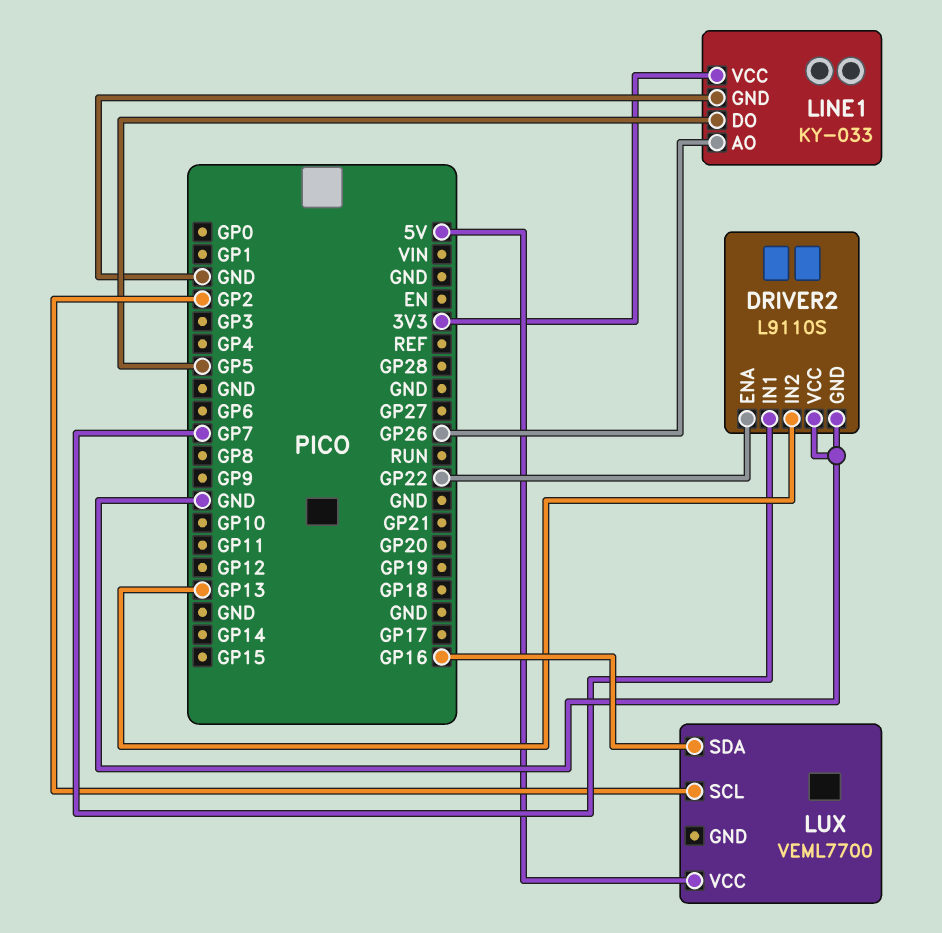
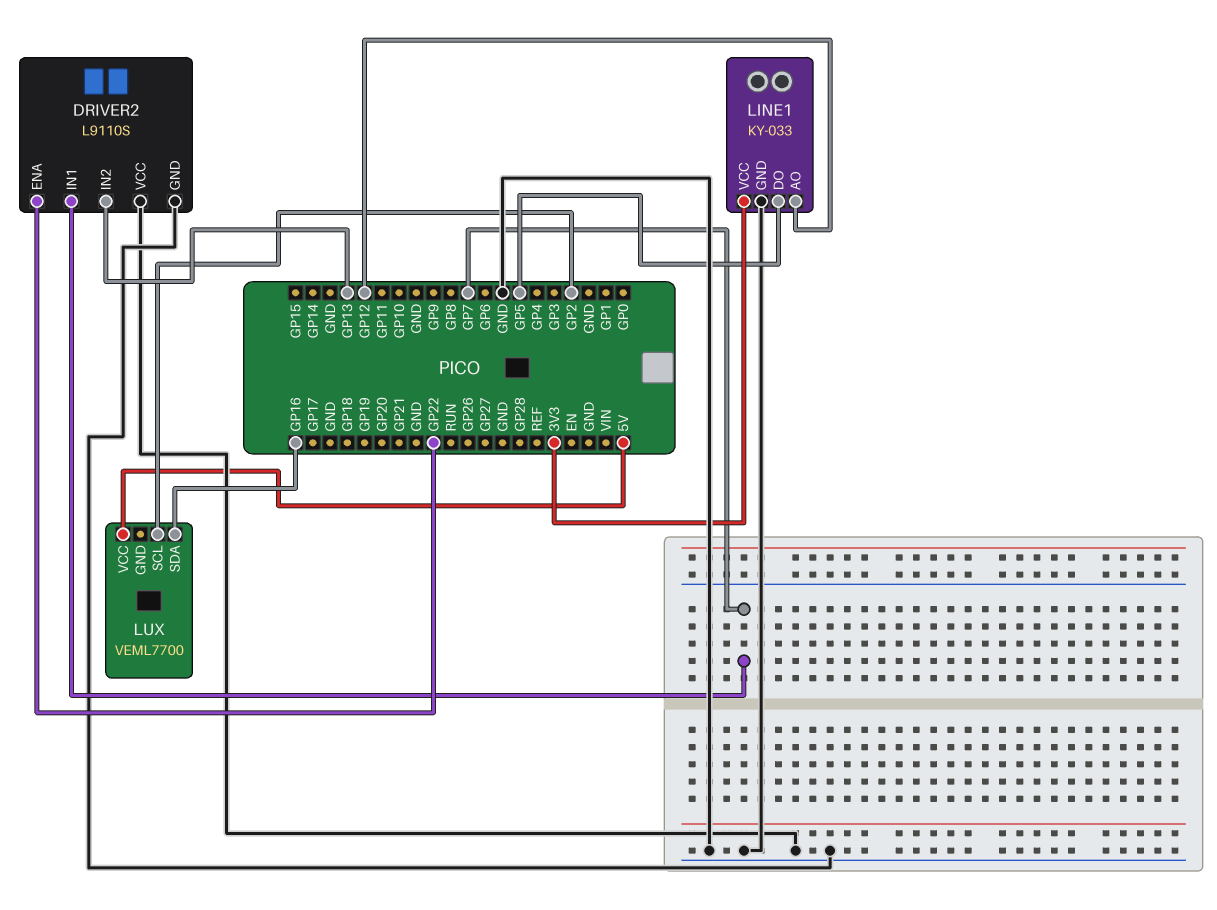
LINE1 pin AO: GP26 -> GP12

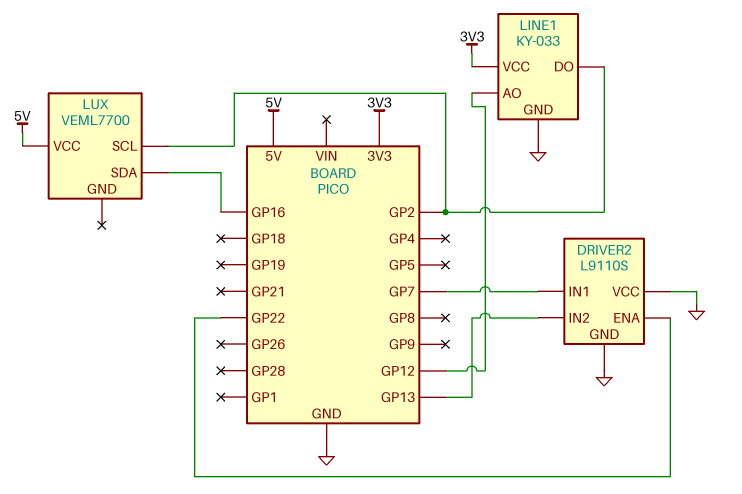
LINE1 pin DO: GP5 -> GP2

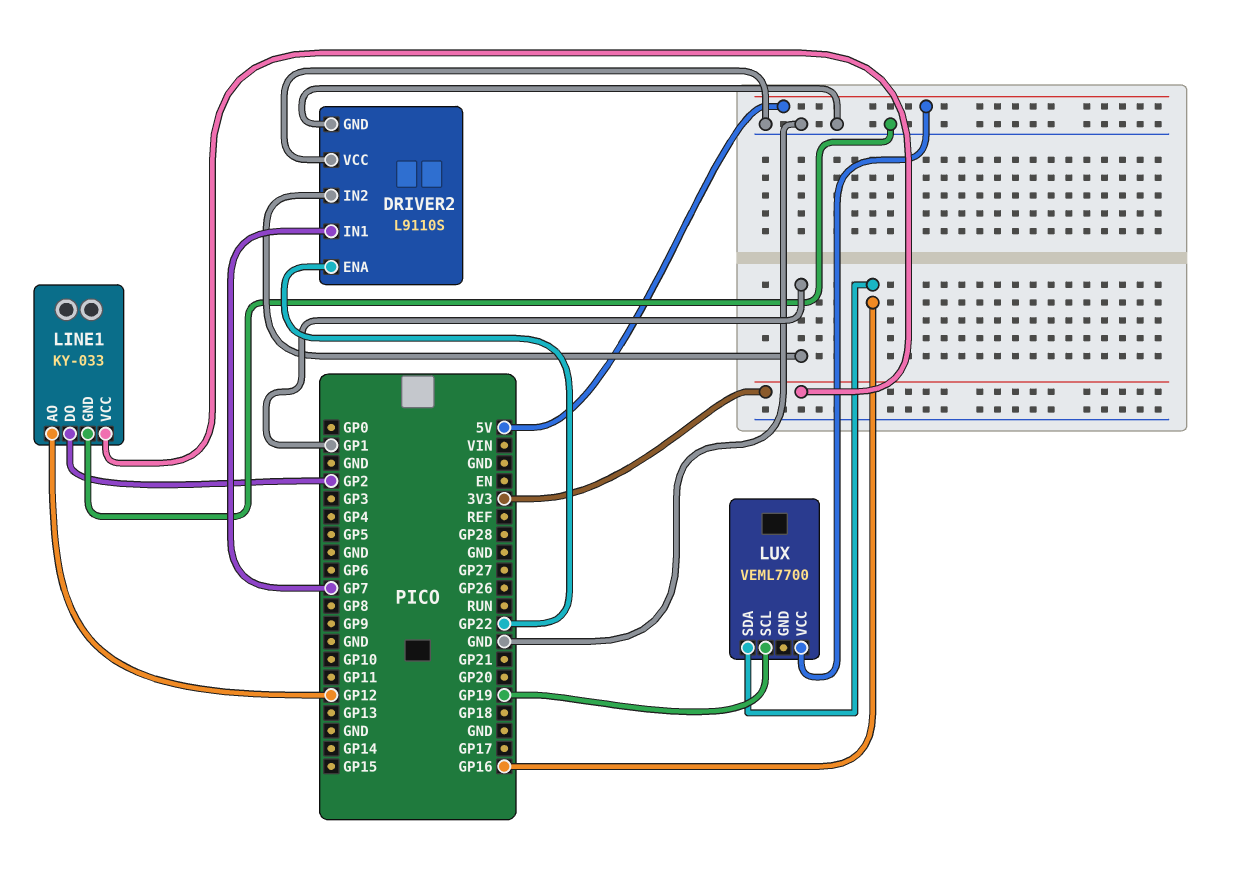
DRIVER2 pin IN2: GP13 -> GP1
LUX pin SCL: GP2 -> GP19

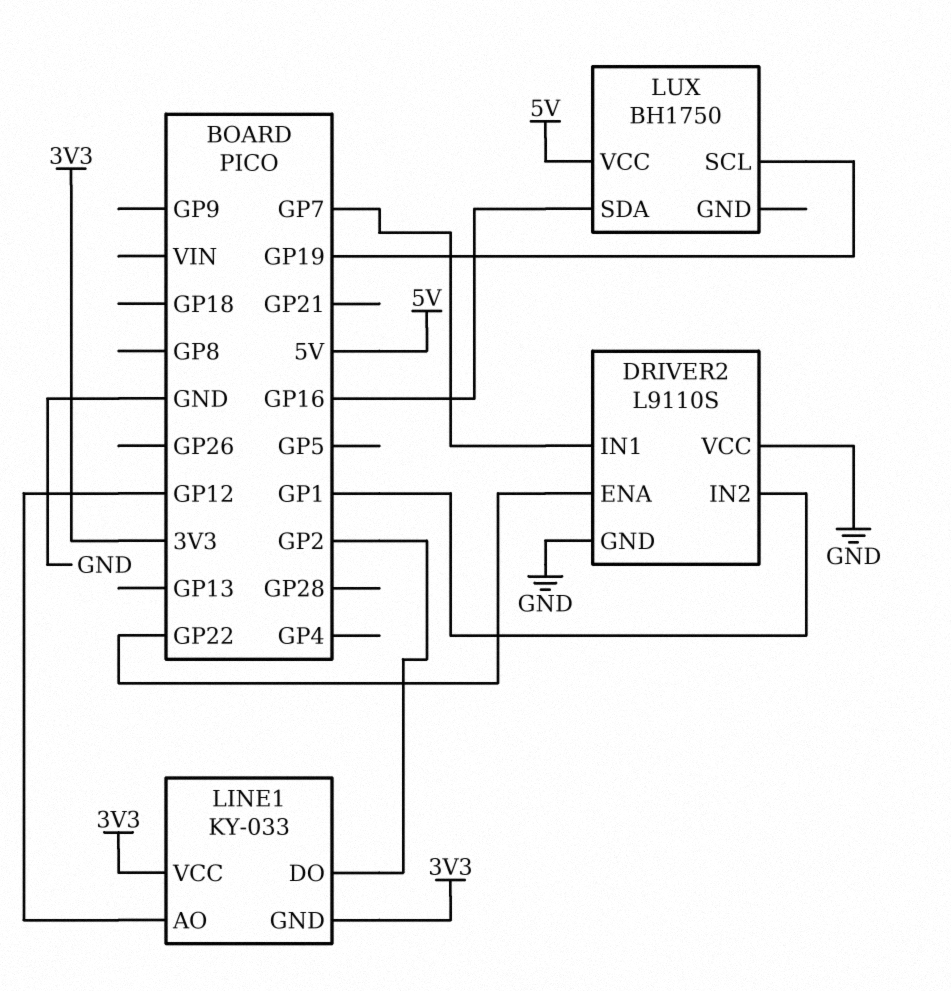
LINE1 pin GND: GND -> 3V3
LUX: VEML7700 -> BH1750

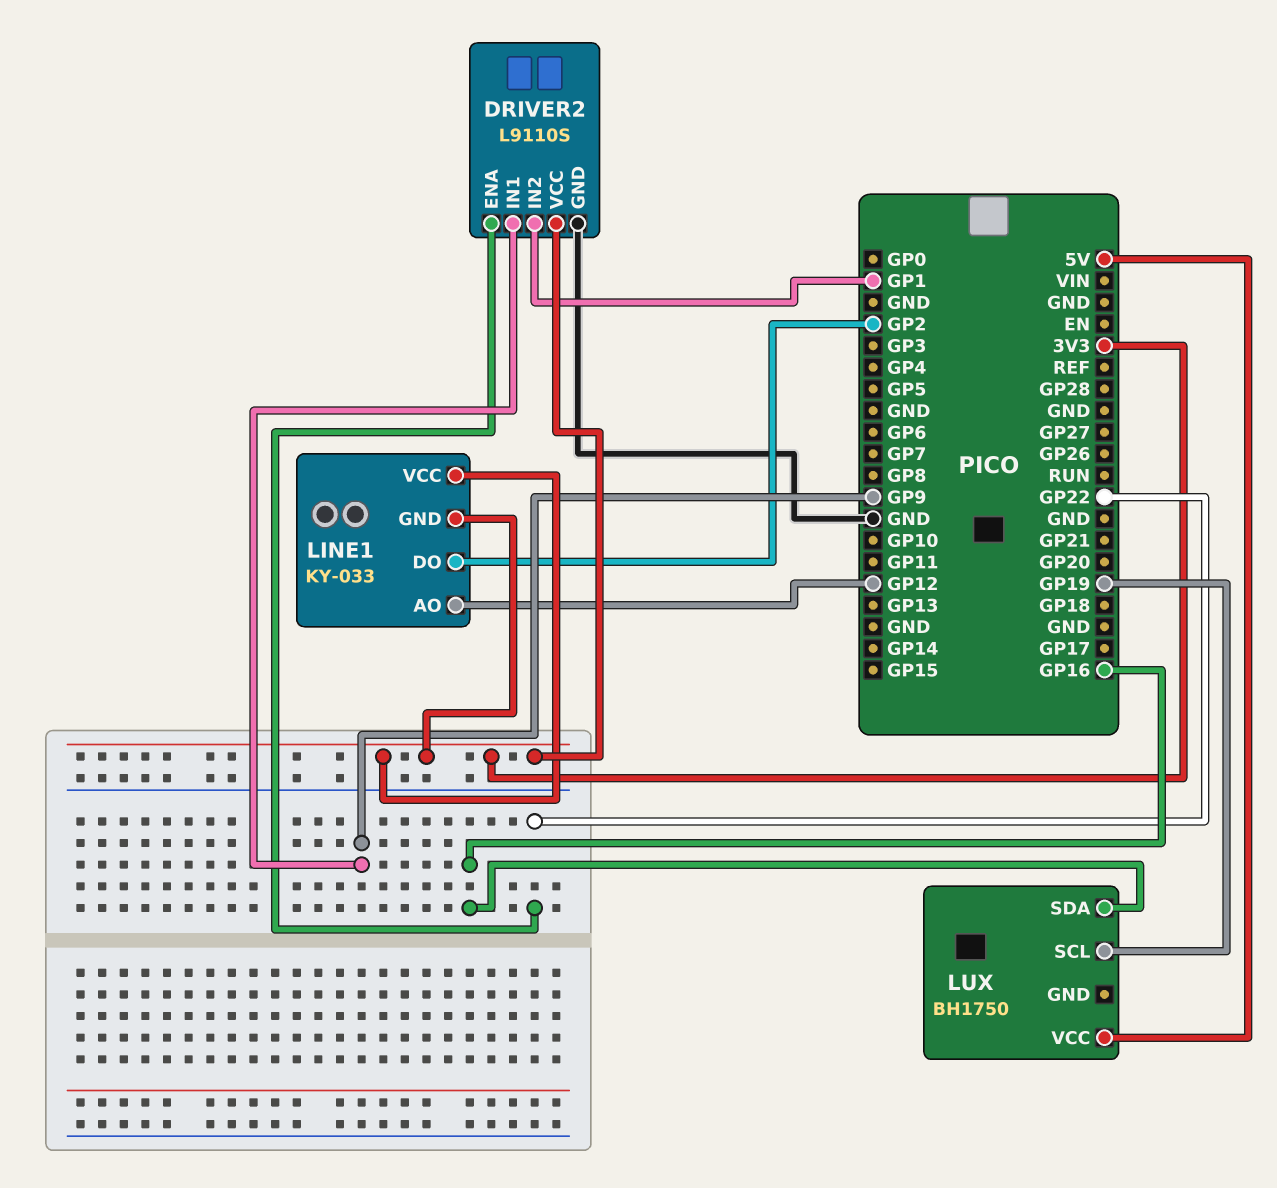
DRIVER2 pin IN1: GP7 -> GP9
DRIVER2 pin VCC: GND -> 3V3

